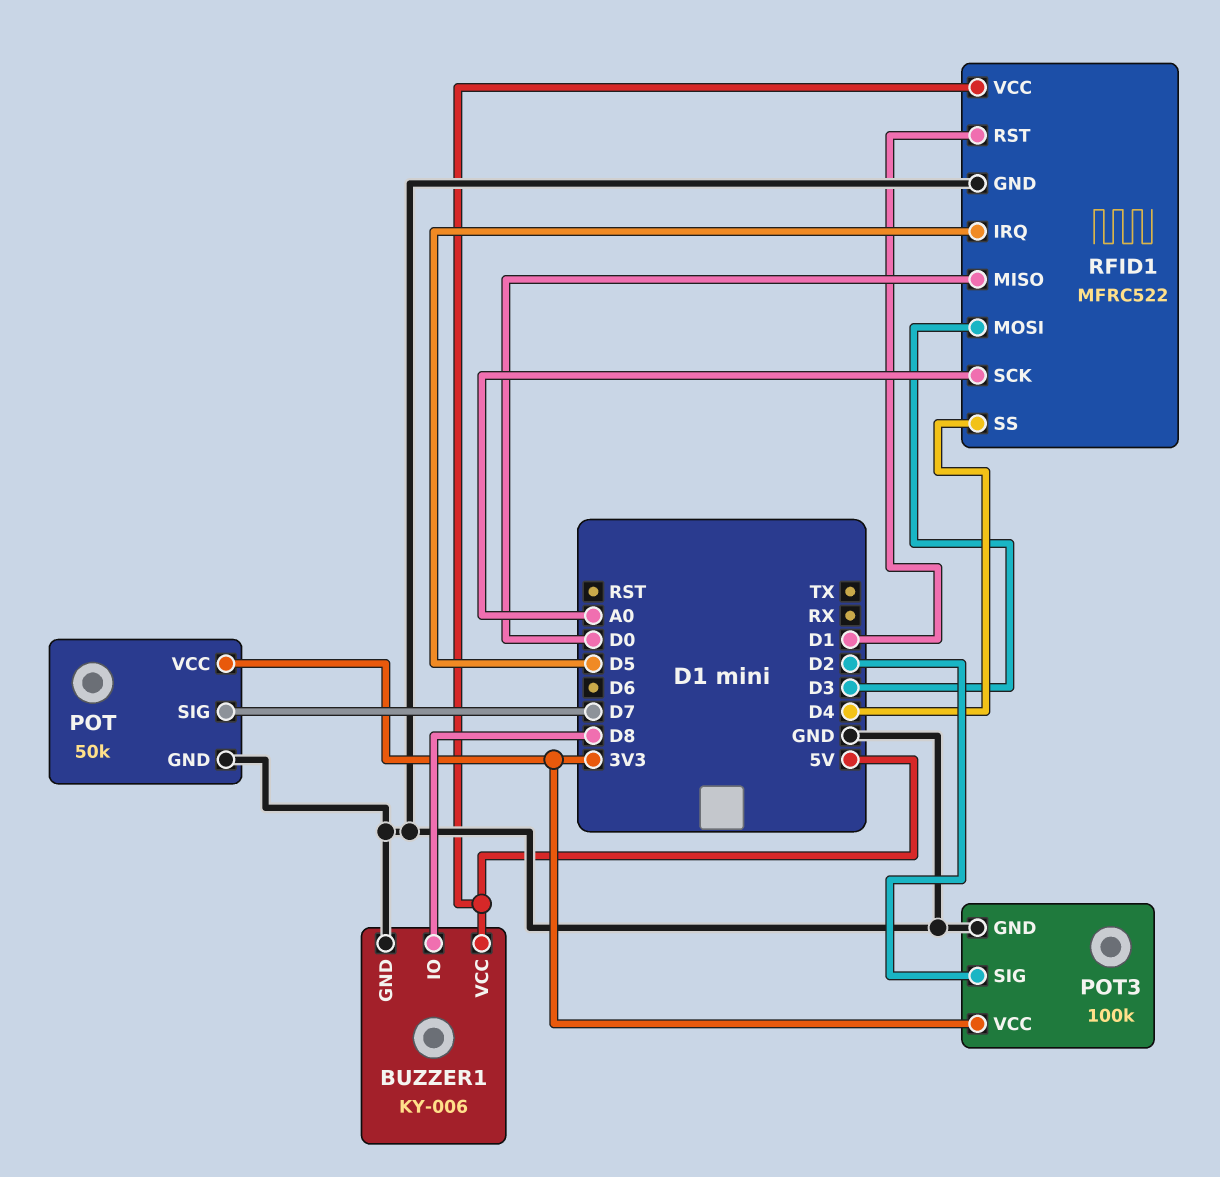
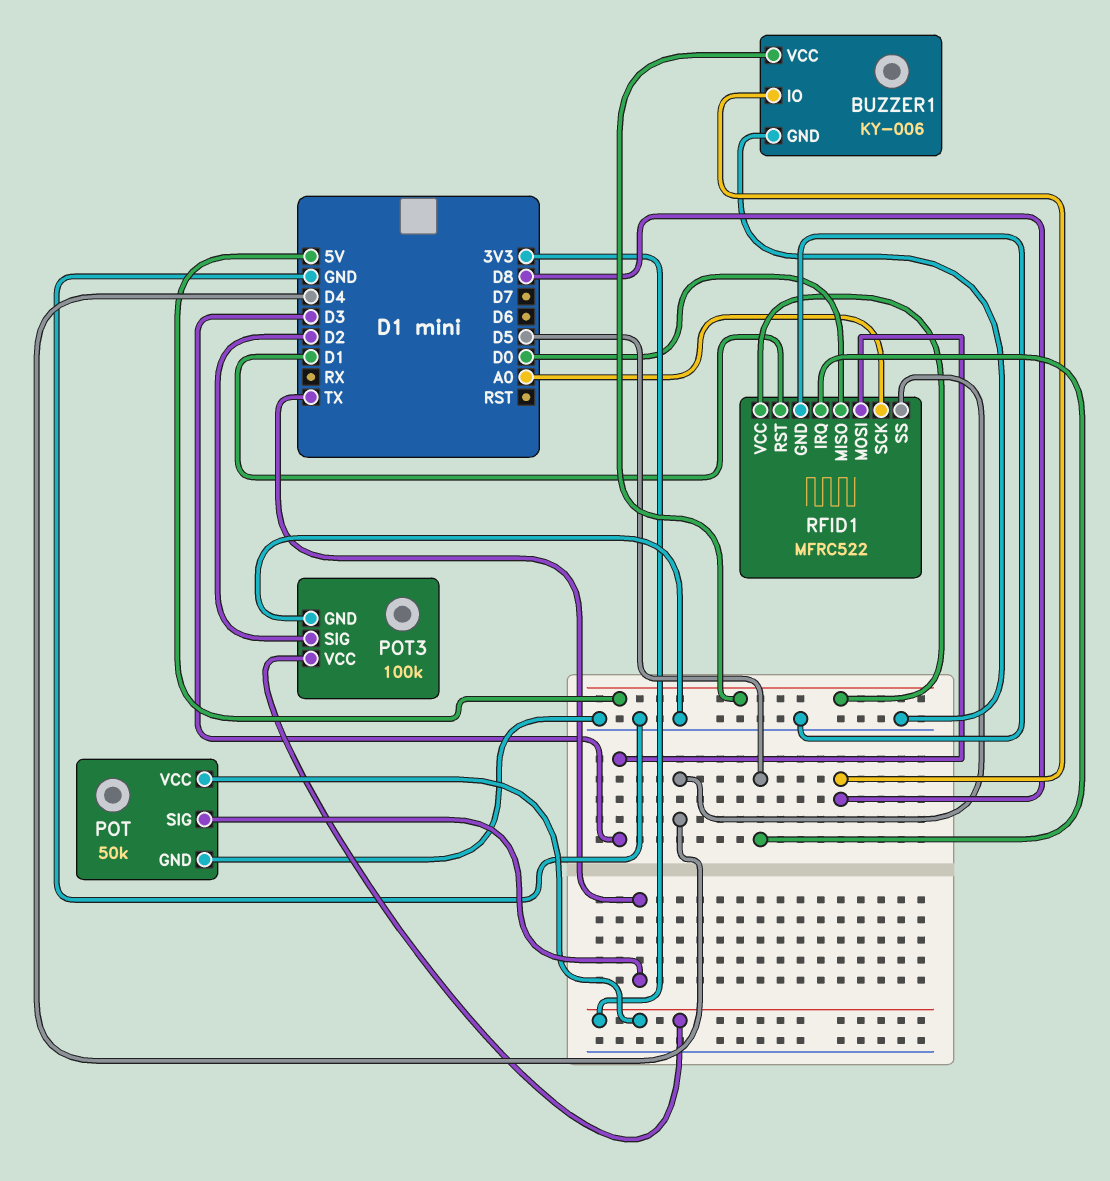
POT pin SIG: D7 -> TX

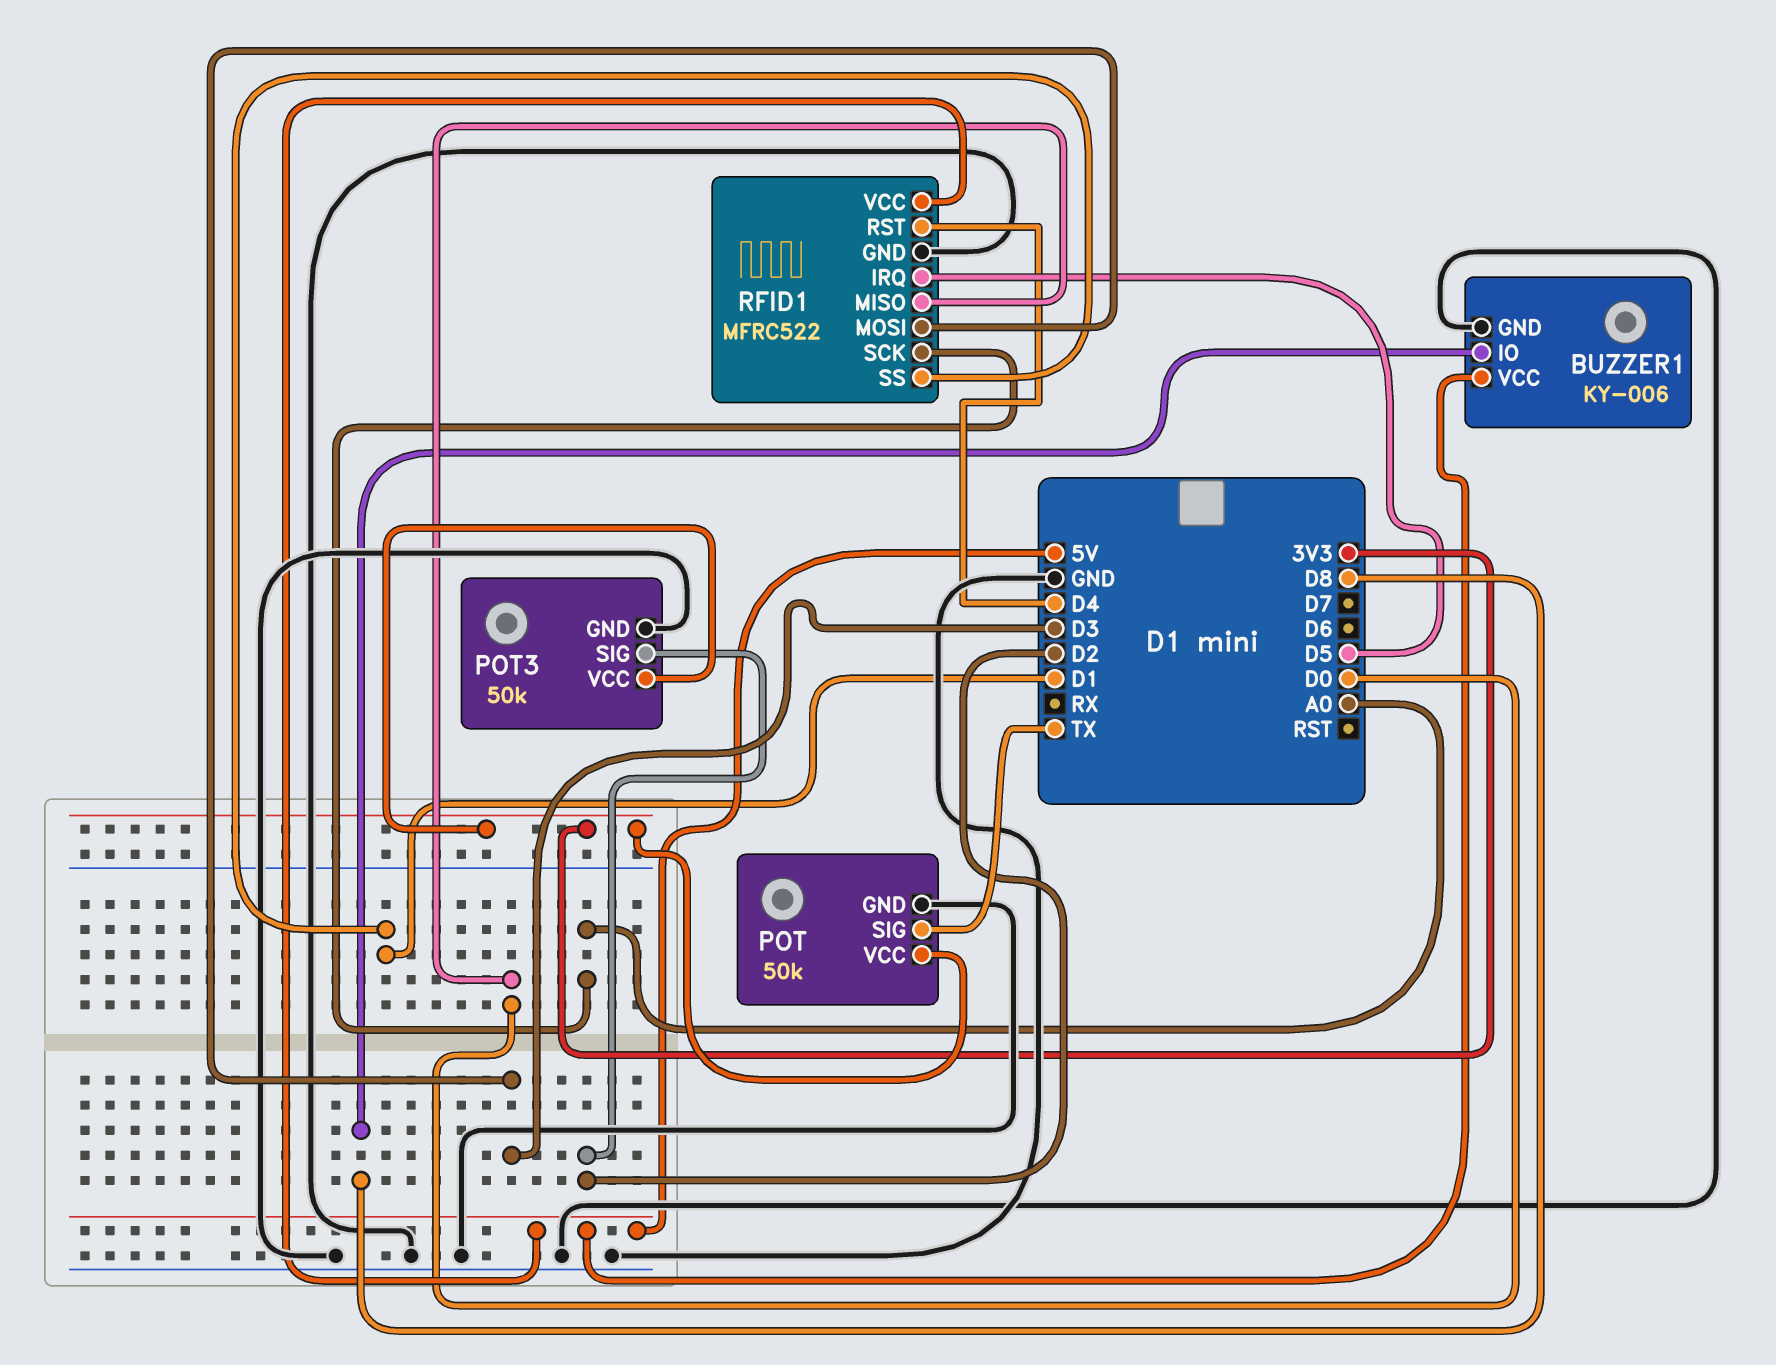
POT3: 100k -> 50k
RFID1 pin RST: D1 -> D4
RFID1 pin SS: D4 -> D1

